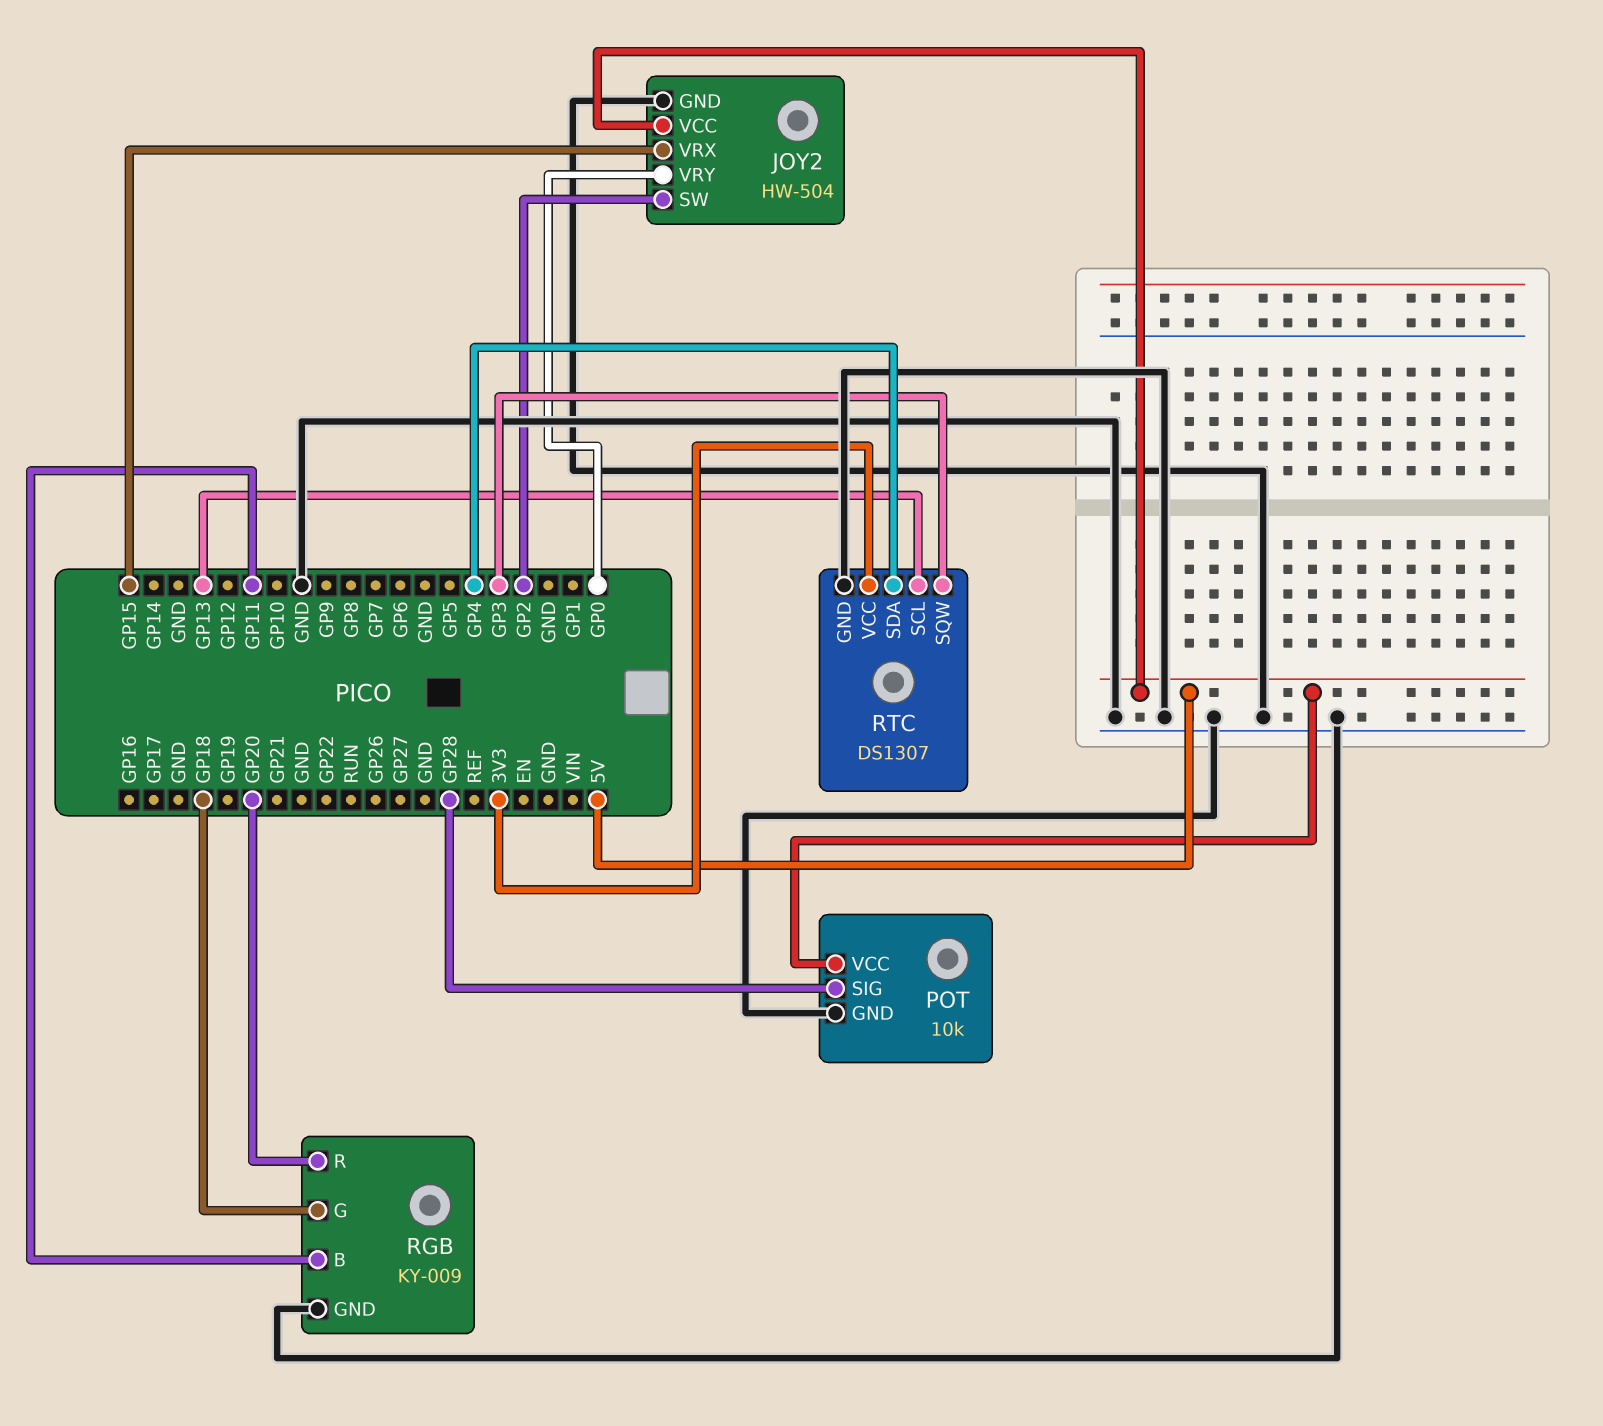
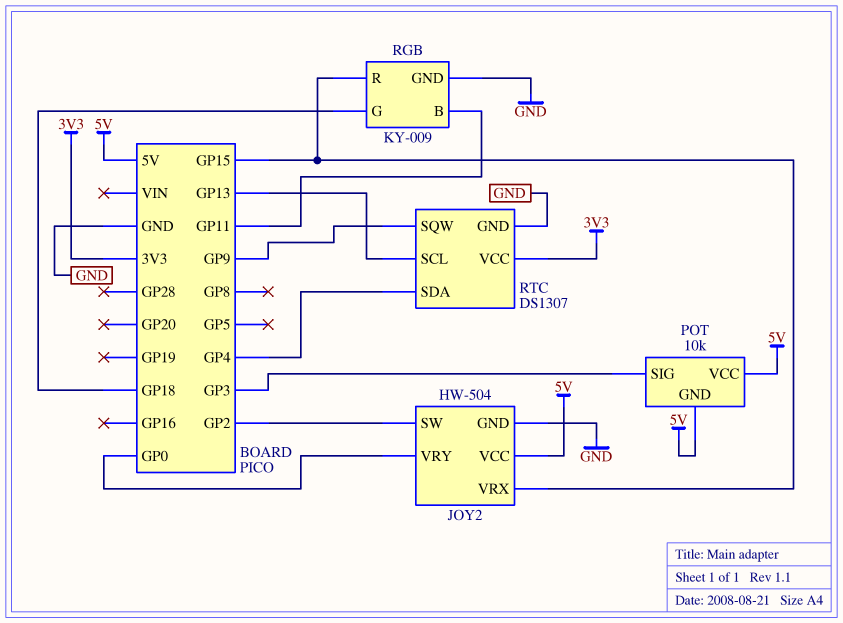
POT pin GND: GND -> 5V
POT pin SIG: GP28 -> GP3
RGB pin R: GP20 -> GP15
RTC pin SQW: GP3 -> GP9

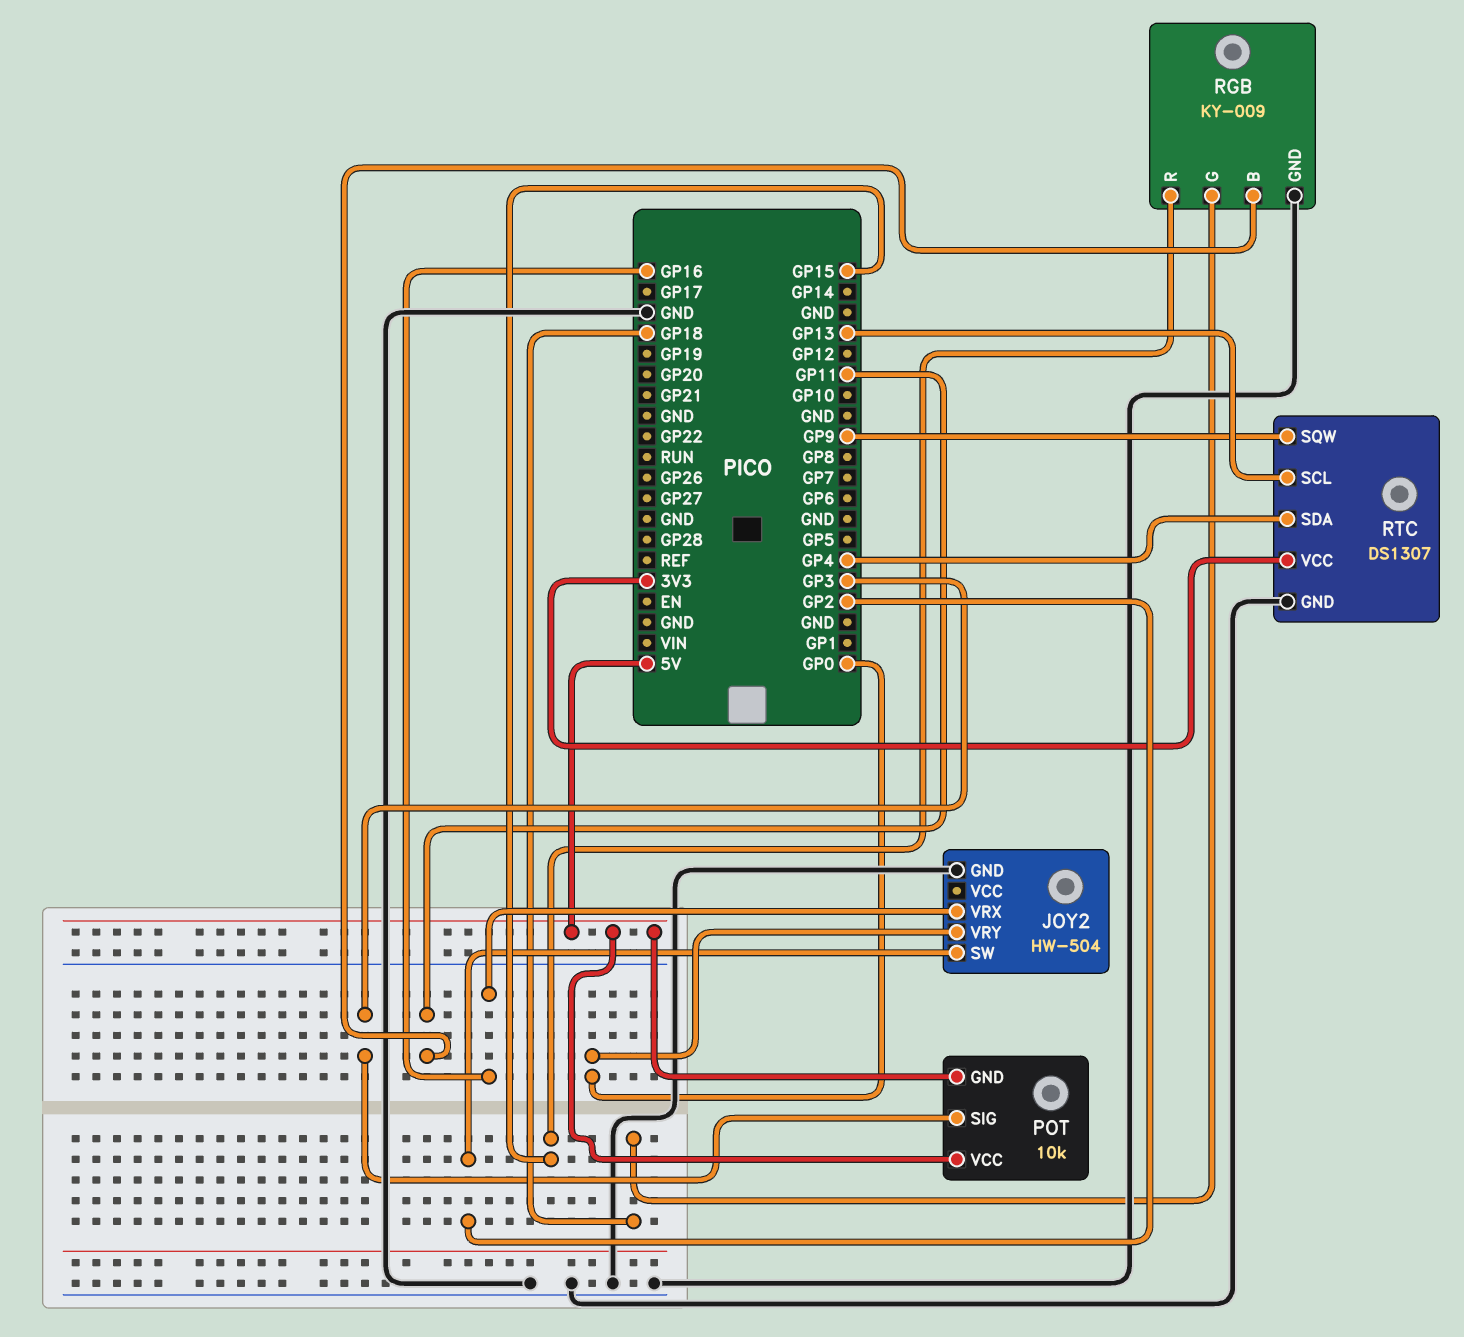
JOY2 pin VCC: 5V -> none
JOY2 pin VRX: GP15 -> GP16

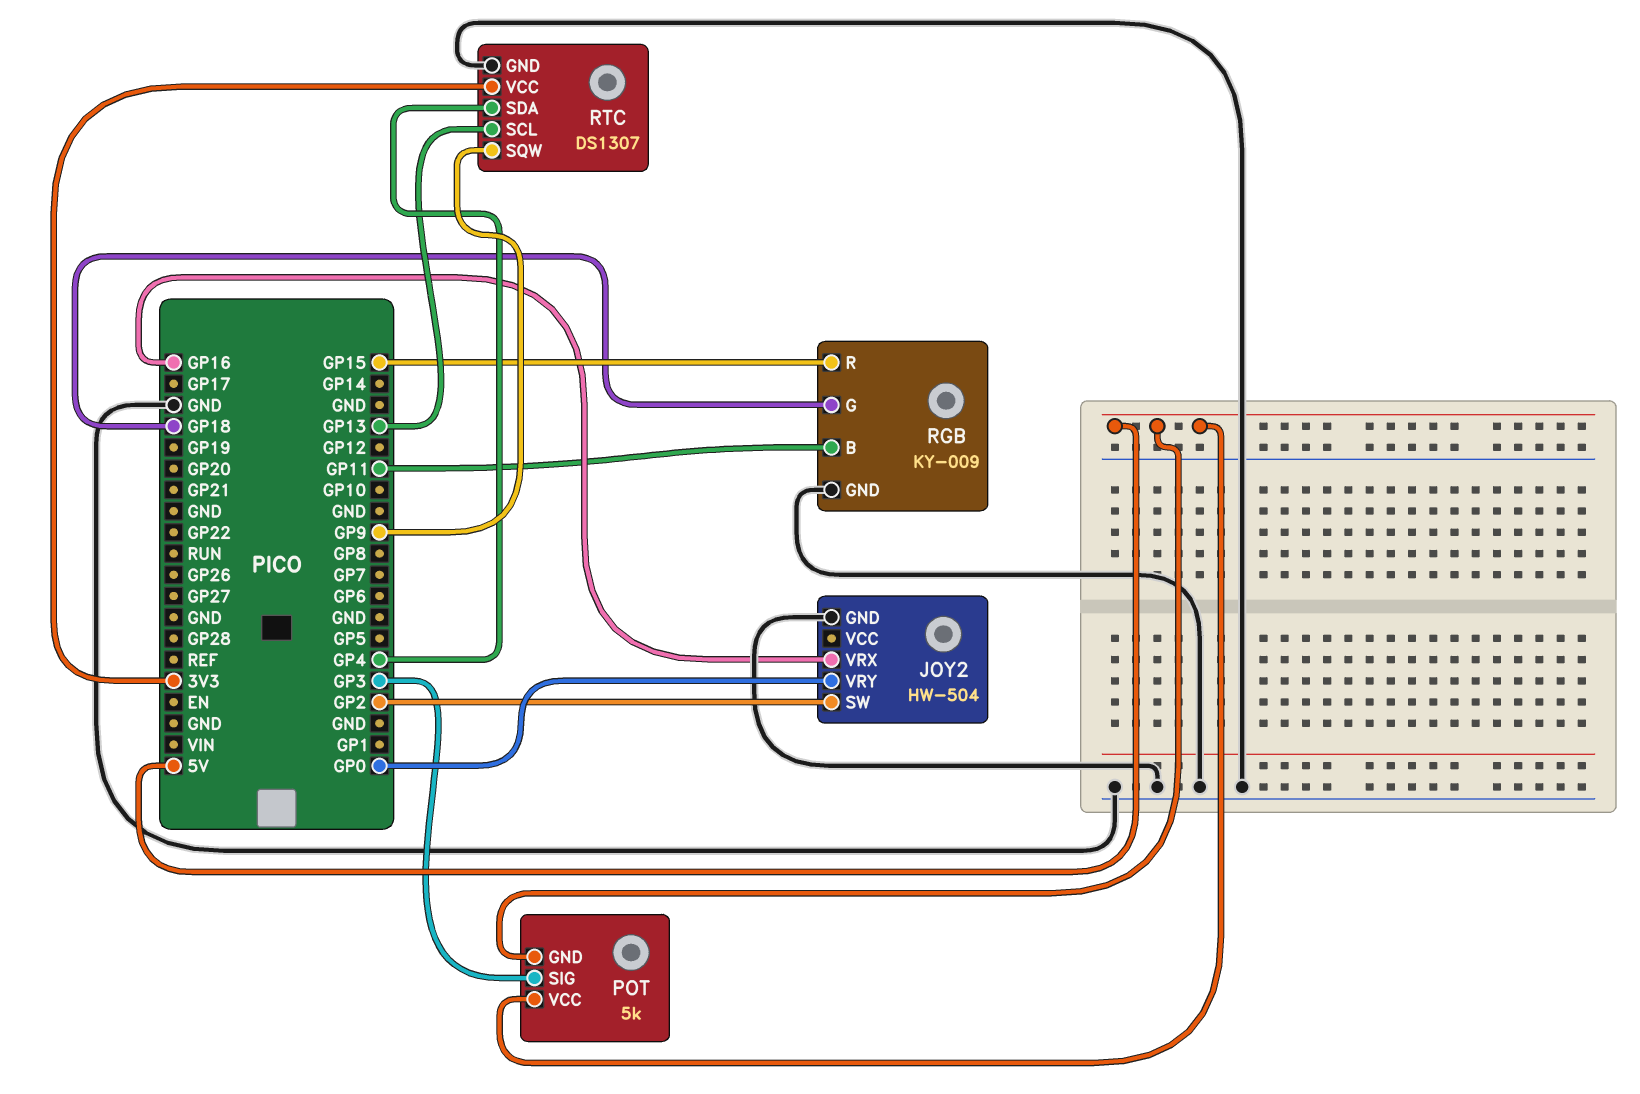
POT: 10k -> 5k

